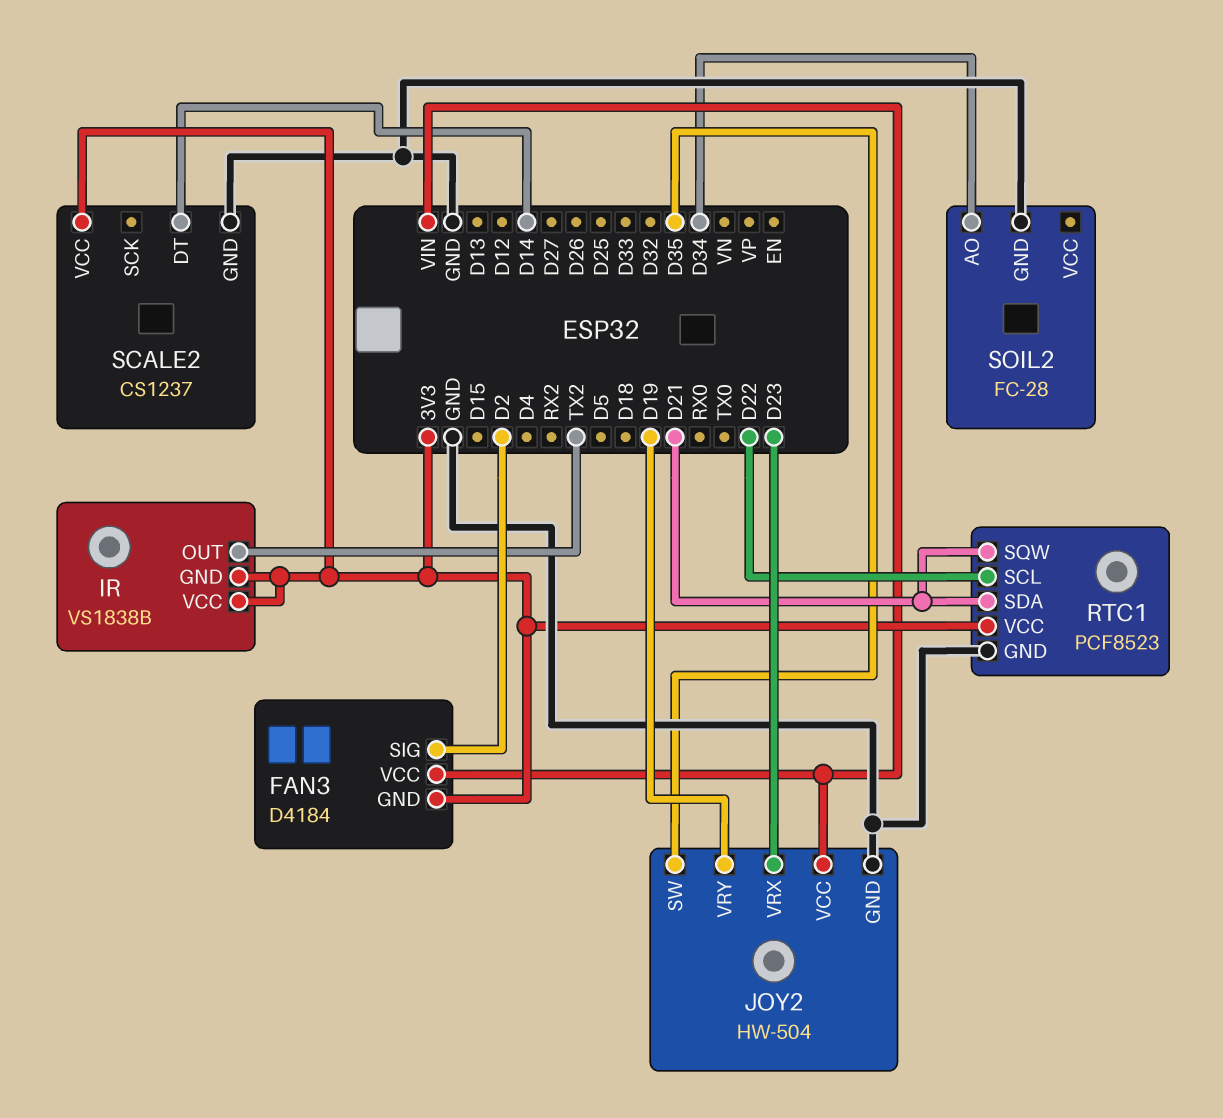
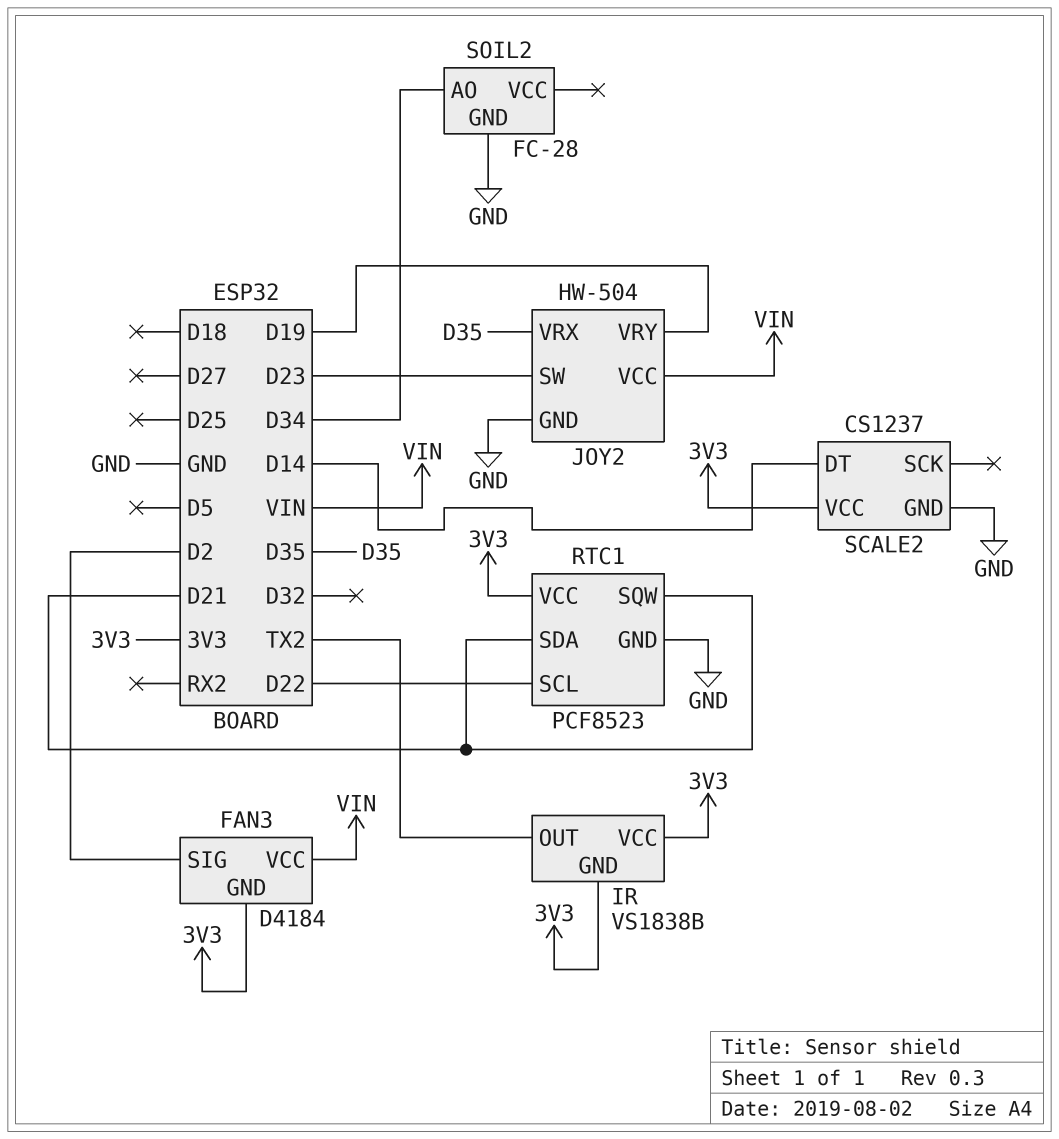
JOY2 pin SW: D35 -> D23
JOY2 pin VRX: D23 -> D35

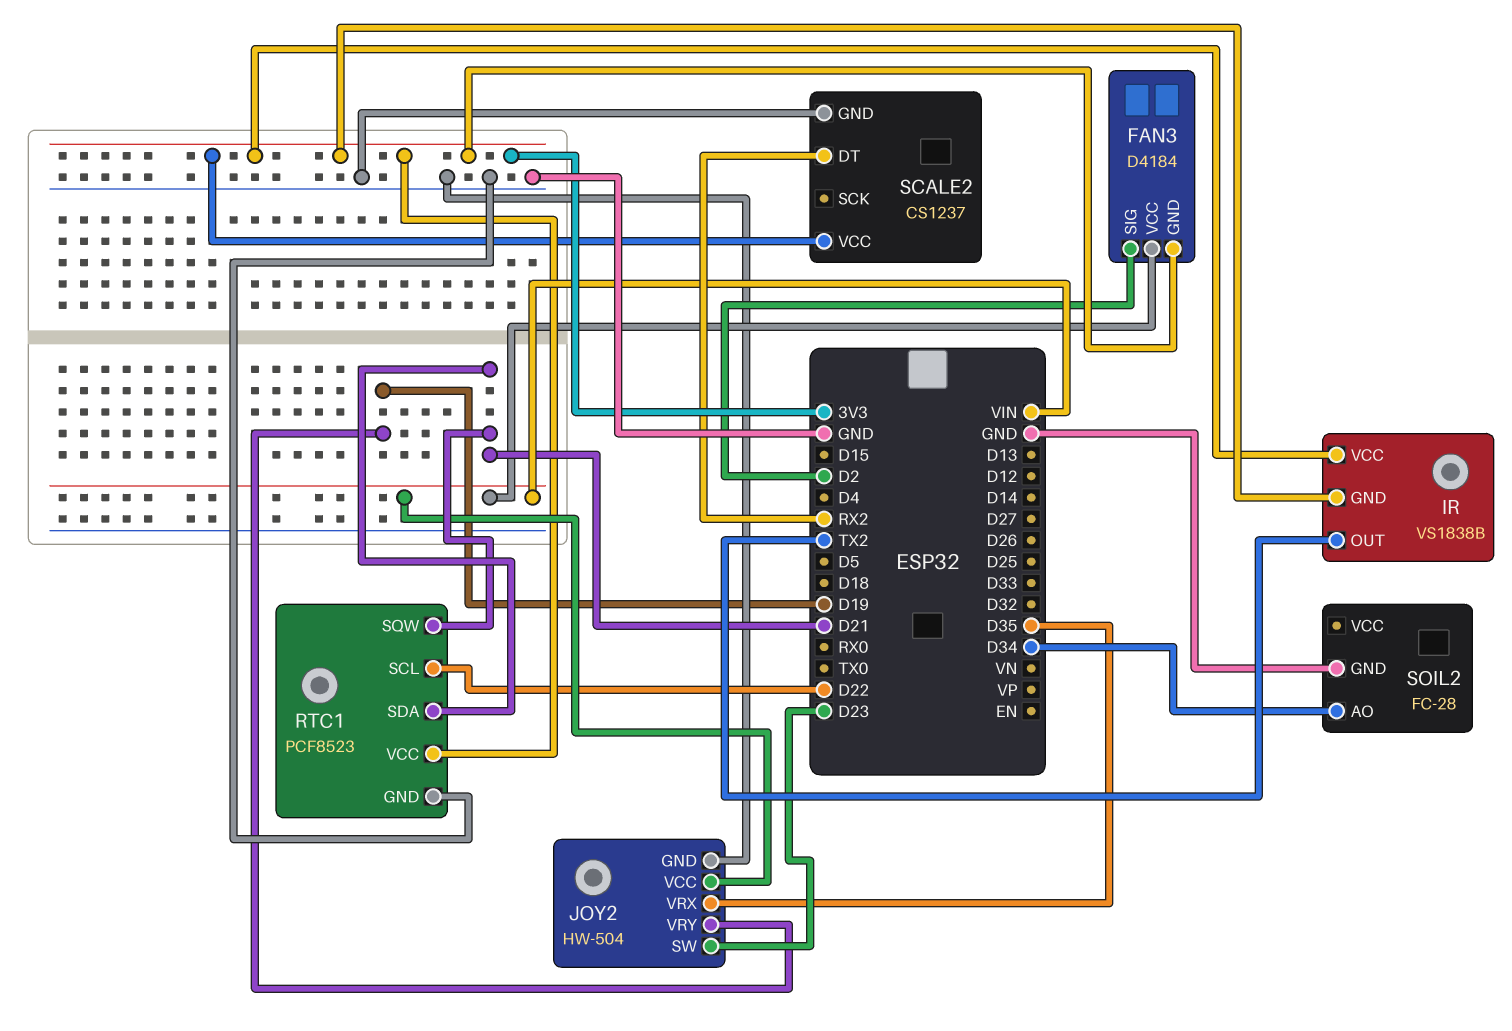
SCALE2 pin DT: D14 -> RX2

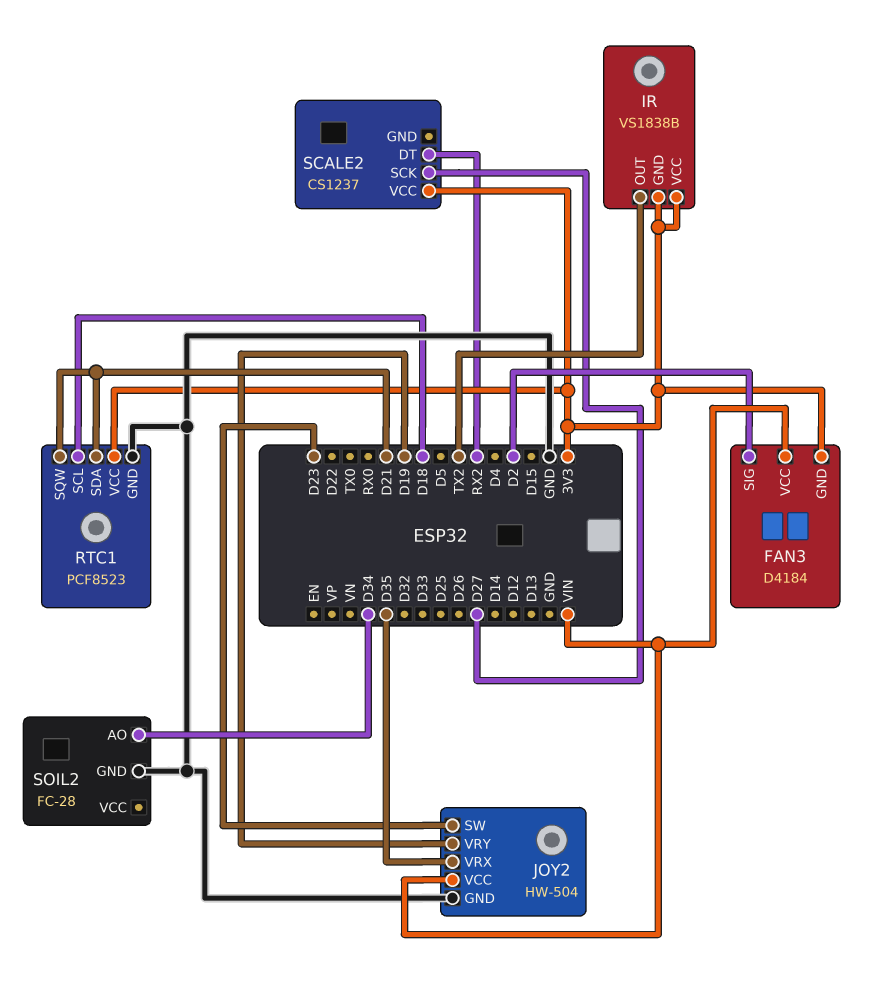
RTC1 pin SCL: D22 -> D18
SCALE2 pin GND: GND -> none
SCALE2 pin SCK: none -> D27

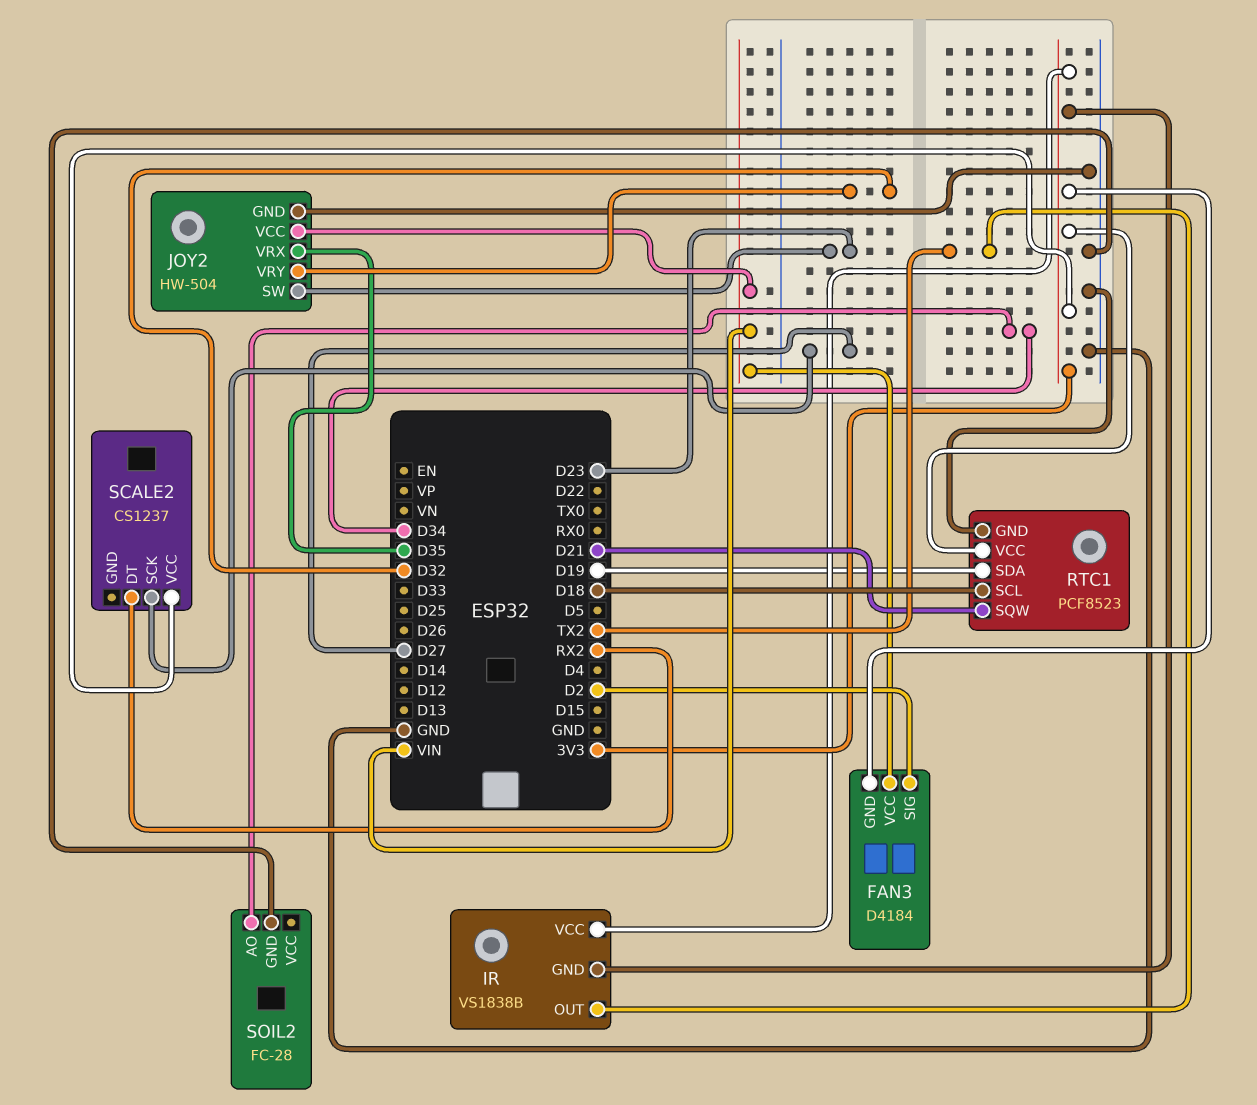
JOY2 pin VRY: D19 -> D32
RTC1 pin SDA: D21 -> D19

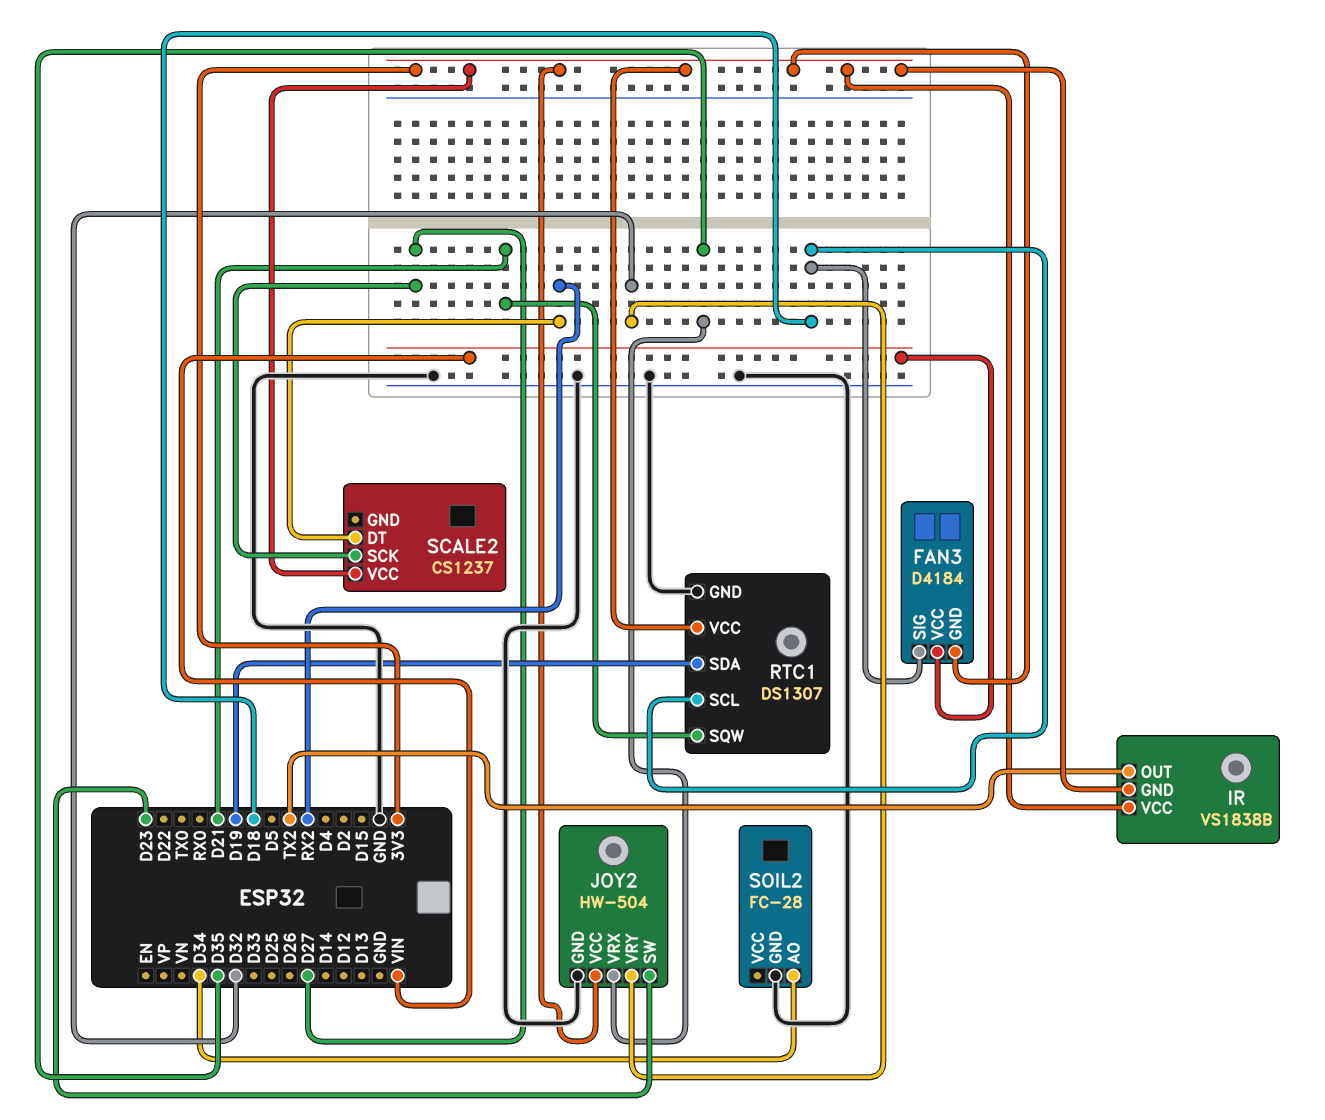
FAN3 pin SIG: D2 -> D18
JOY2 pin VCC: VIN -> 3V3
RTC1: PCF8523 -> DS1307

